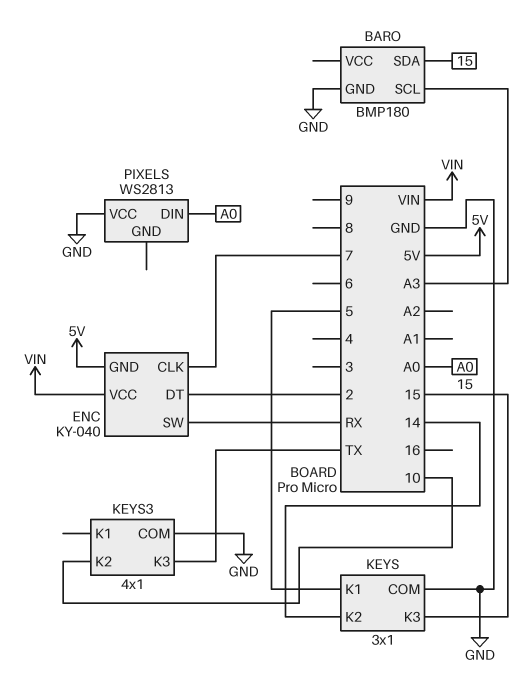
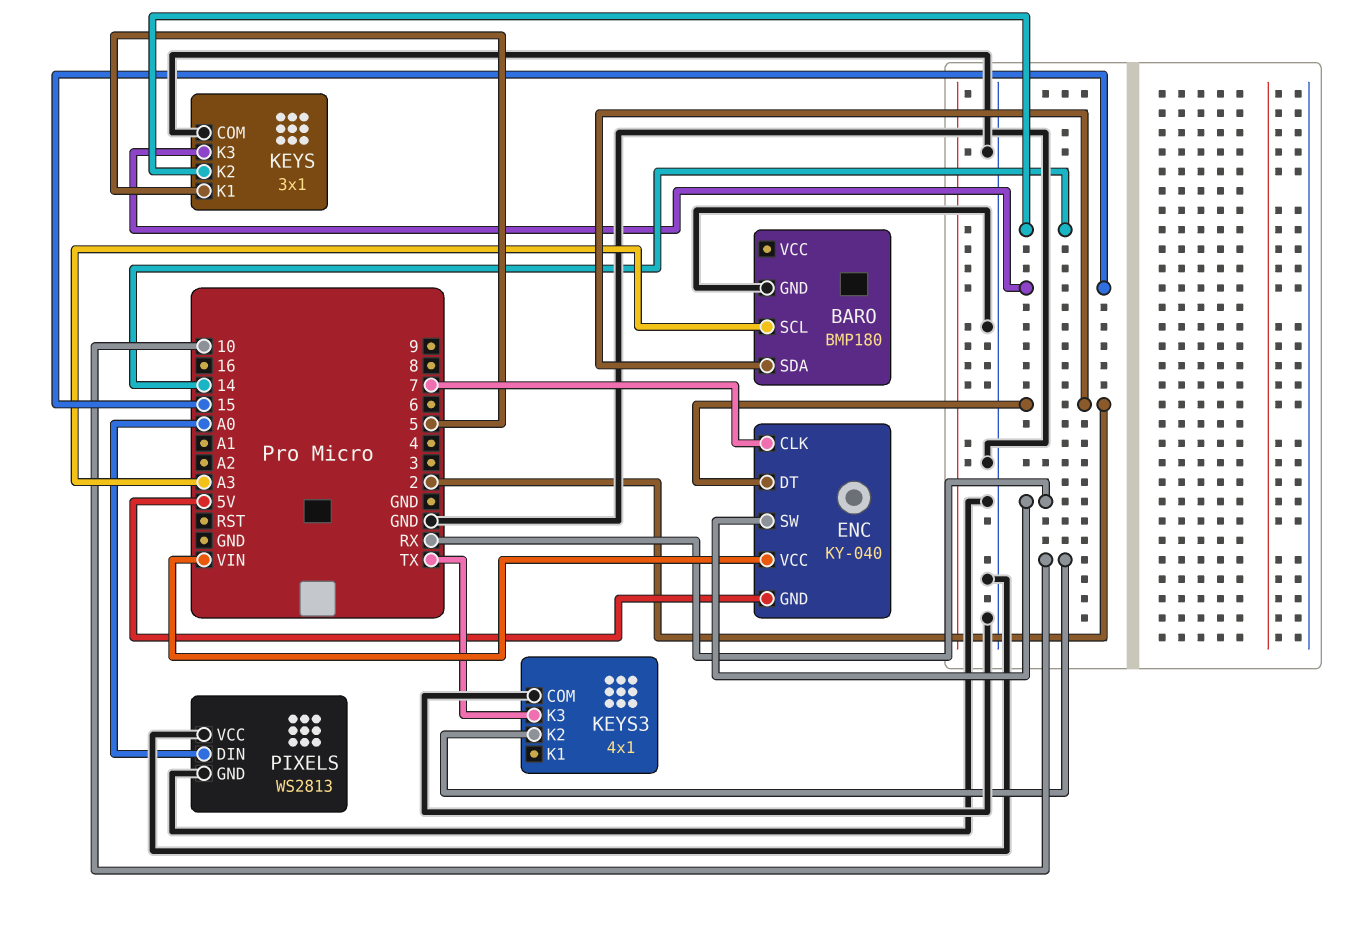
BARO pin SDA: 15 -> 2
PIXELS pin GND: none -> GND

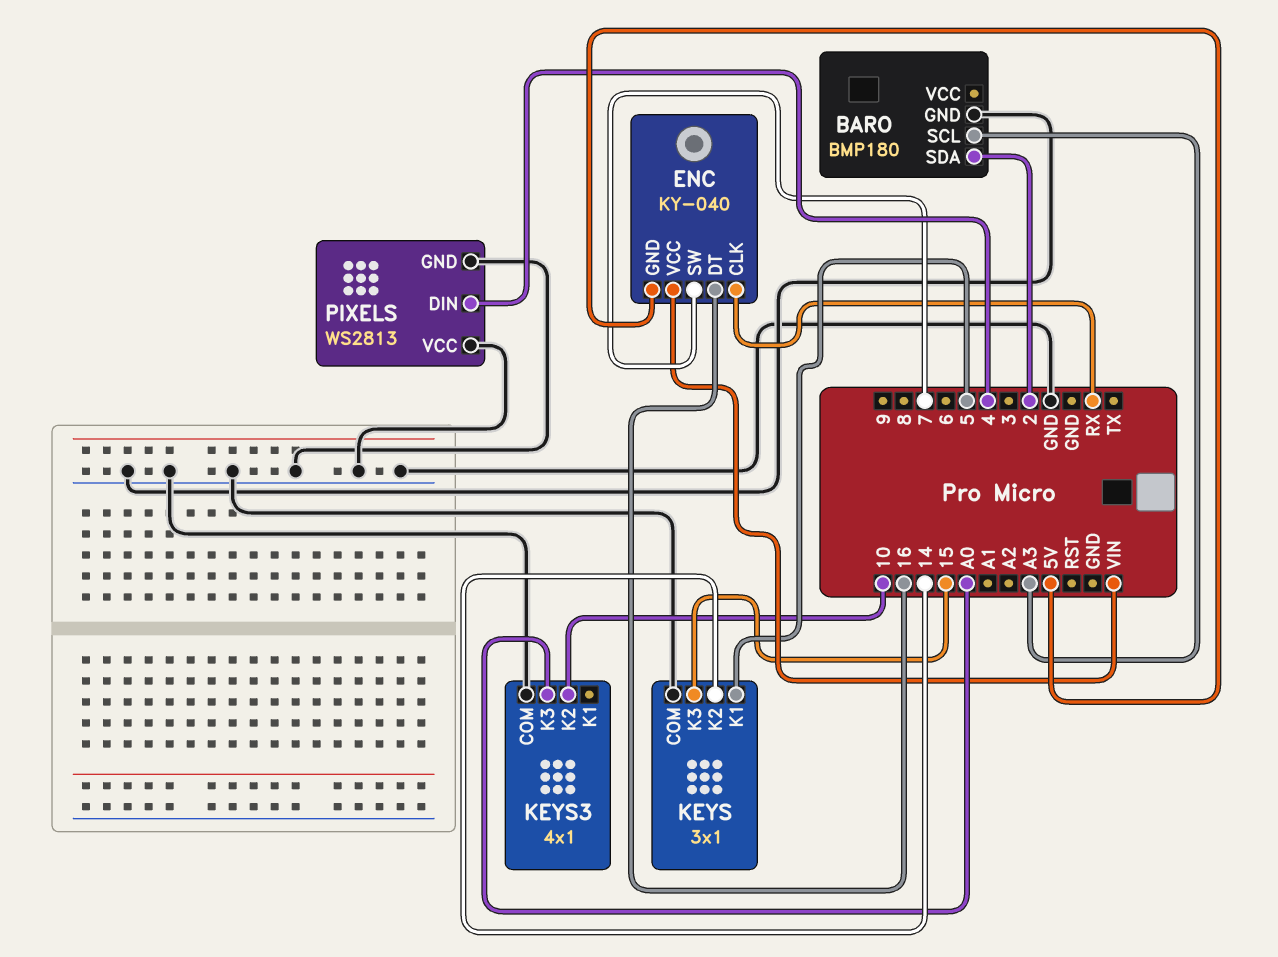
ENC pin CLK: 7 -> RX
ENC pin DT: 2 -> 16
ENC pin SW: RX -> 7
KEYS3 pin K3: TX -> A0
PIXELS pin DIN: A0 -> 4

